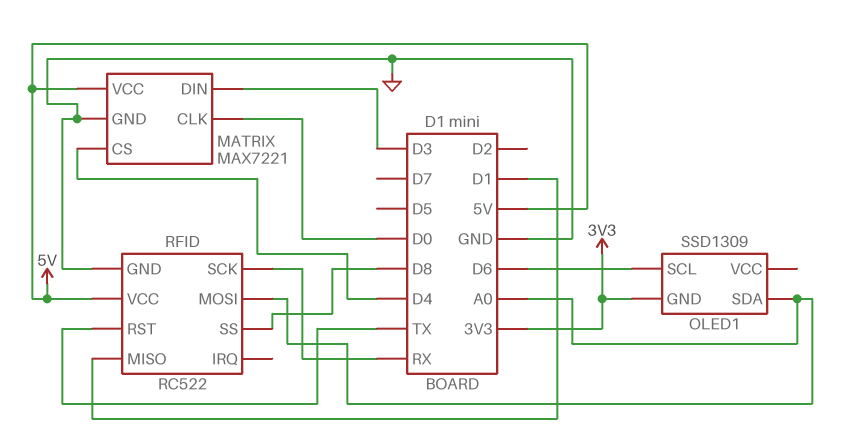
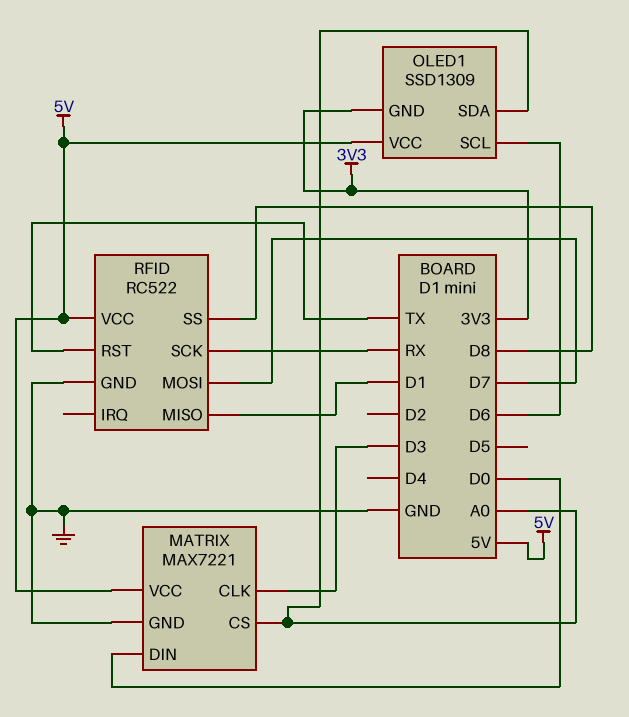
MATRIX pin CLK: D0 -> D3
MATRIX pin CS: D4 -> A0
MATRIX pin DIN: D3 -> D0
OLED1 pin VCC: none -> 5V
RFID pin MOSI: A0 -> D7

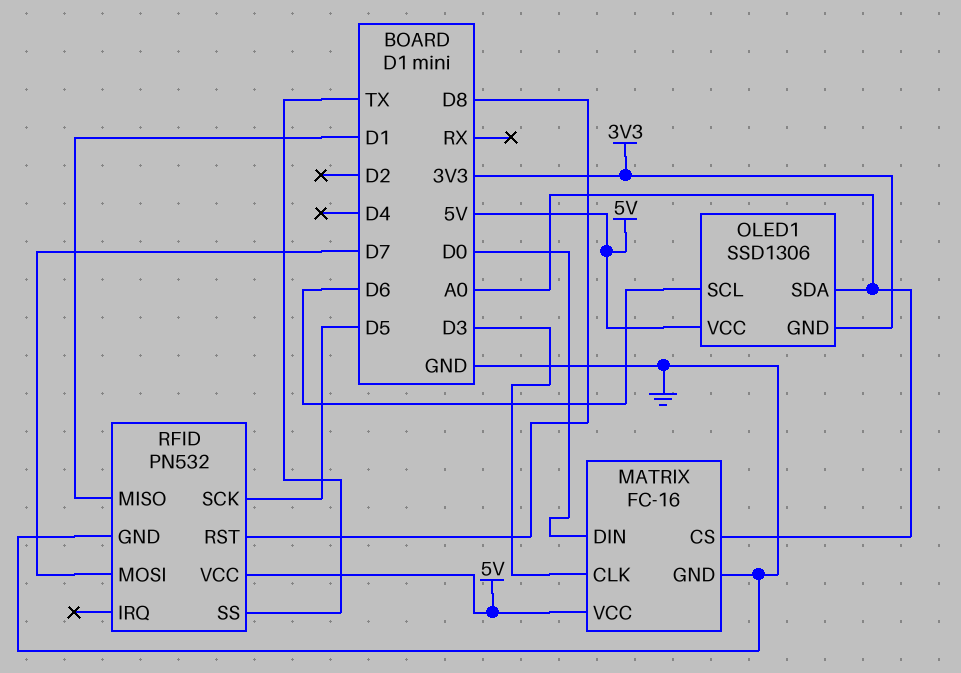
MATRIX: MAX7221 -> FC-16
OLED1: SSD1309 -> SSD1306
RFID: RC522 -> PN532
RFID pin RST: TX -> D8
RFID pin SCK: RX -> D5
RFID pin SS: D8 -> TX

